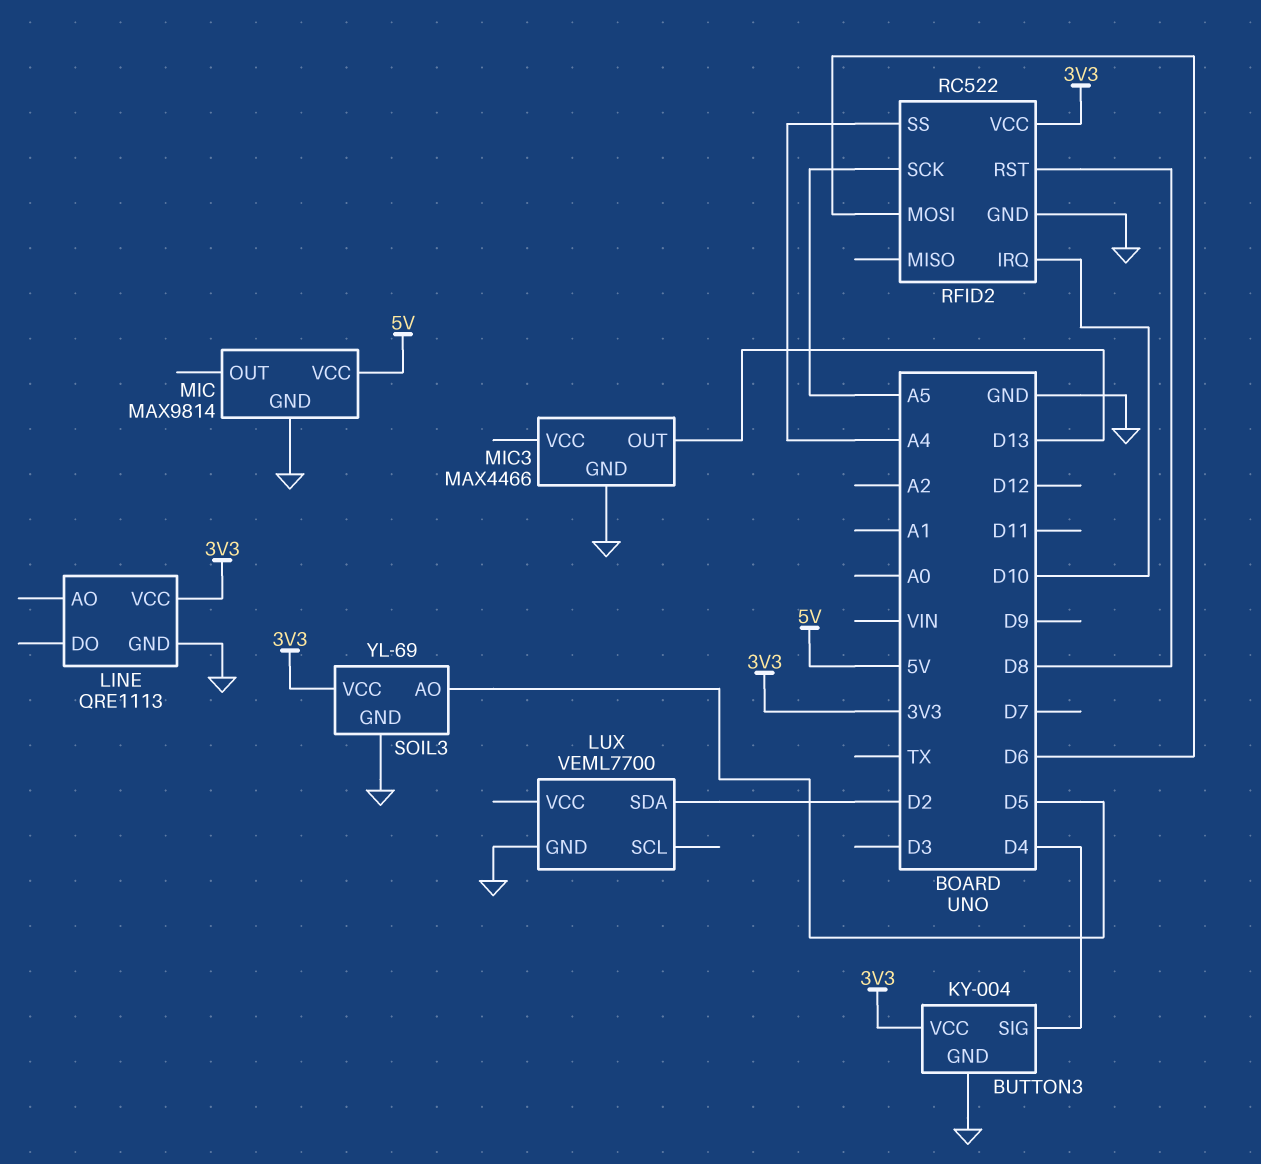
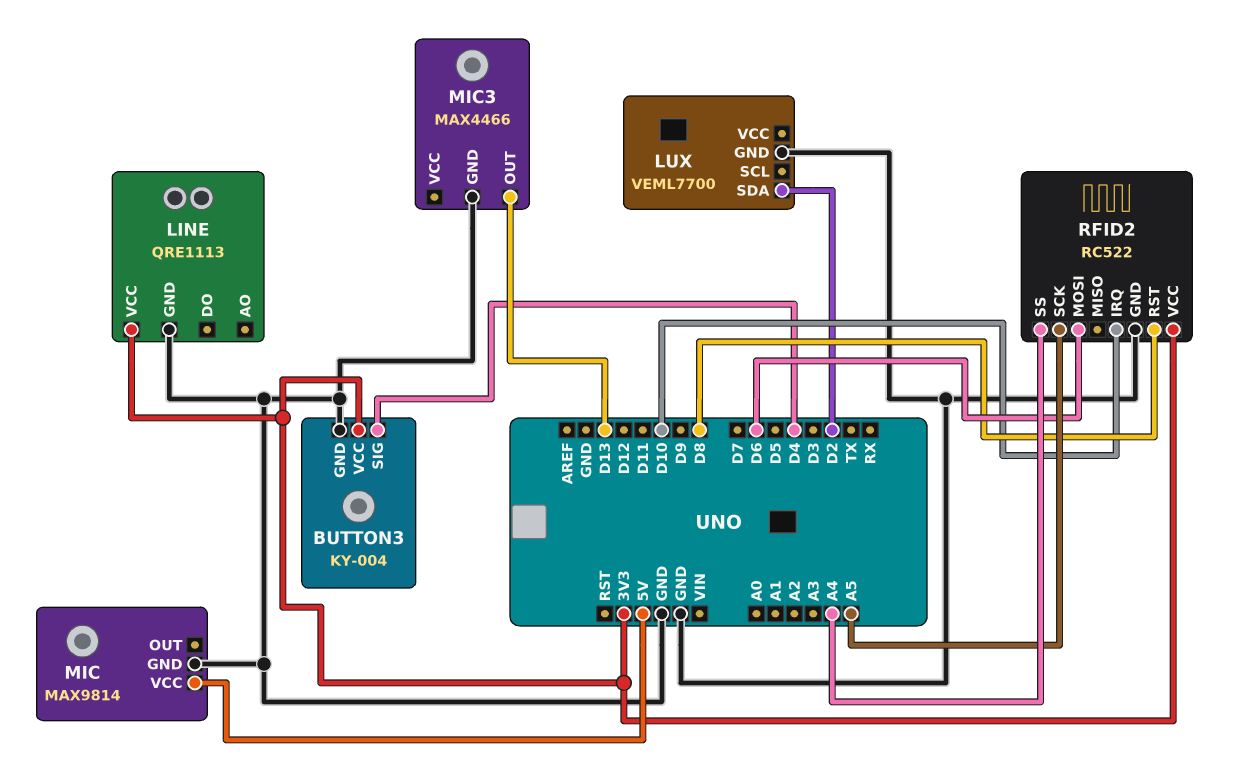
SOIL3: YL-69 -> none
SOIL3 pin AO: D5 -> none
SOIL3 pin GND: GND -> none
SOIL3 pin VCC: 3V3 -> none

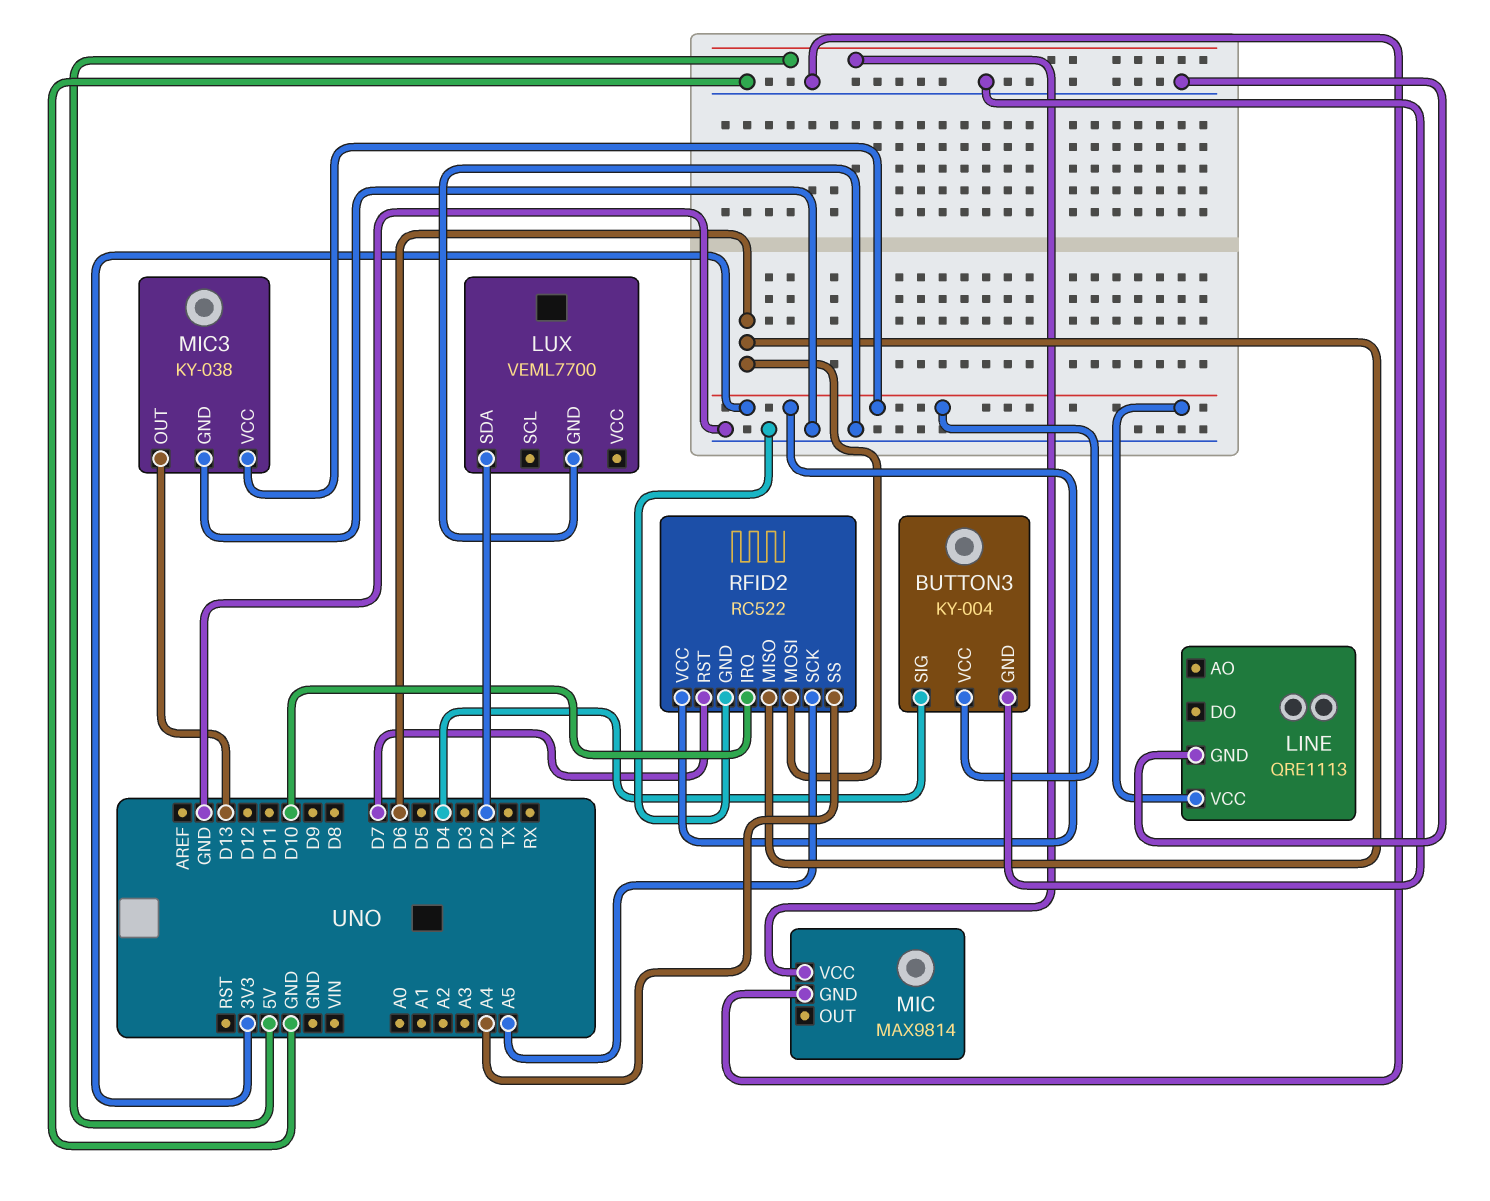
MIC3: MAX4466 -> KY-038
MIC3 pin VCC: none -> 3V3
RFID2 pin MISO: none -> D6
RFID2 pin RST: D8 -> D7

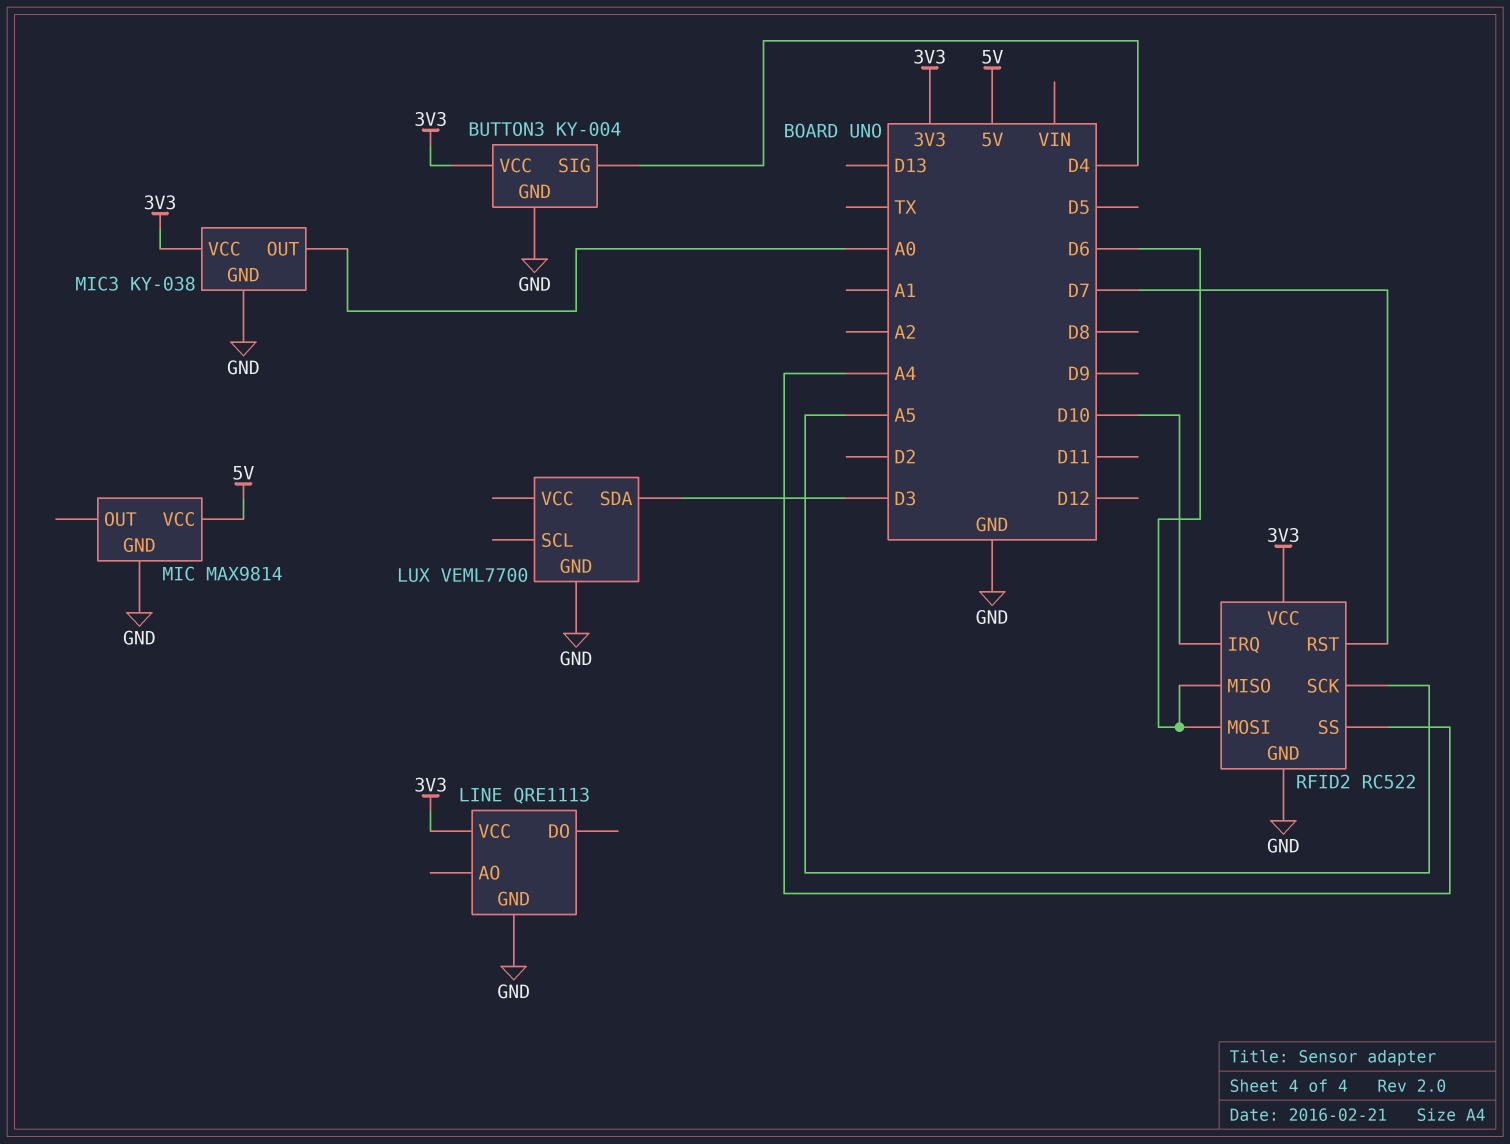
LUX pin SDA: D2 -> D3
MIC3 pin OUT: D13 -> A0

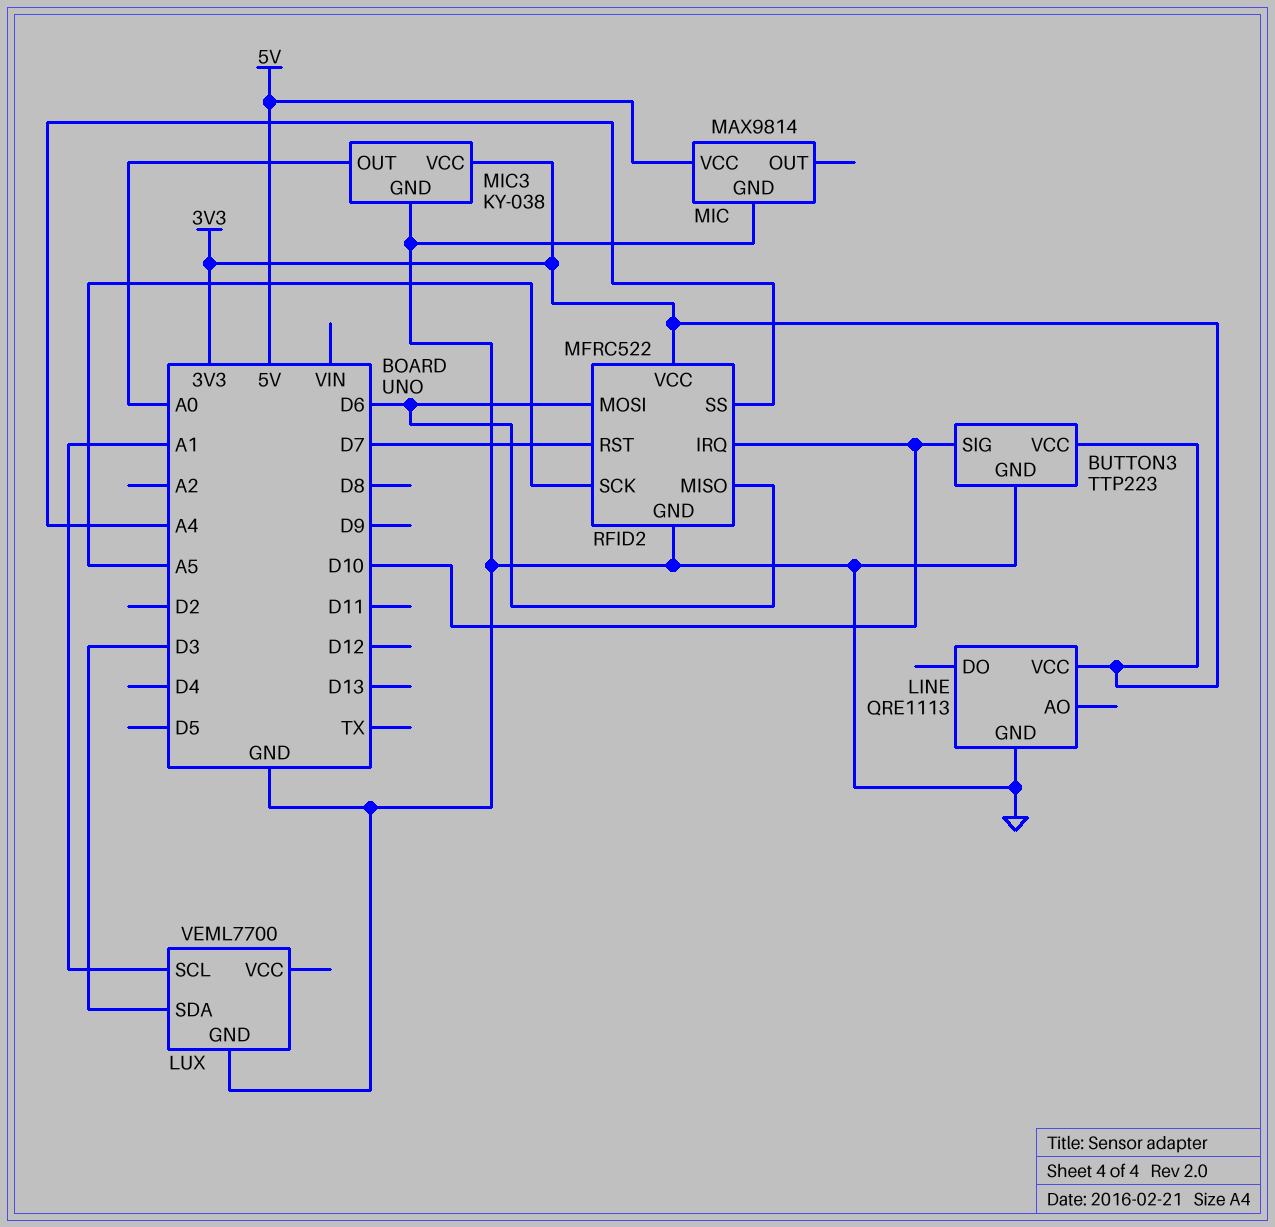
BUTTON3: KY-004 -> TTP223
BUTTON3 pin SIG: D4 -> D10
LUX pin SCL: none -> A1
RFID2: RC522 -> MFRC522

